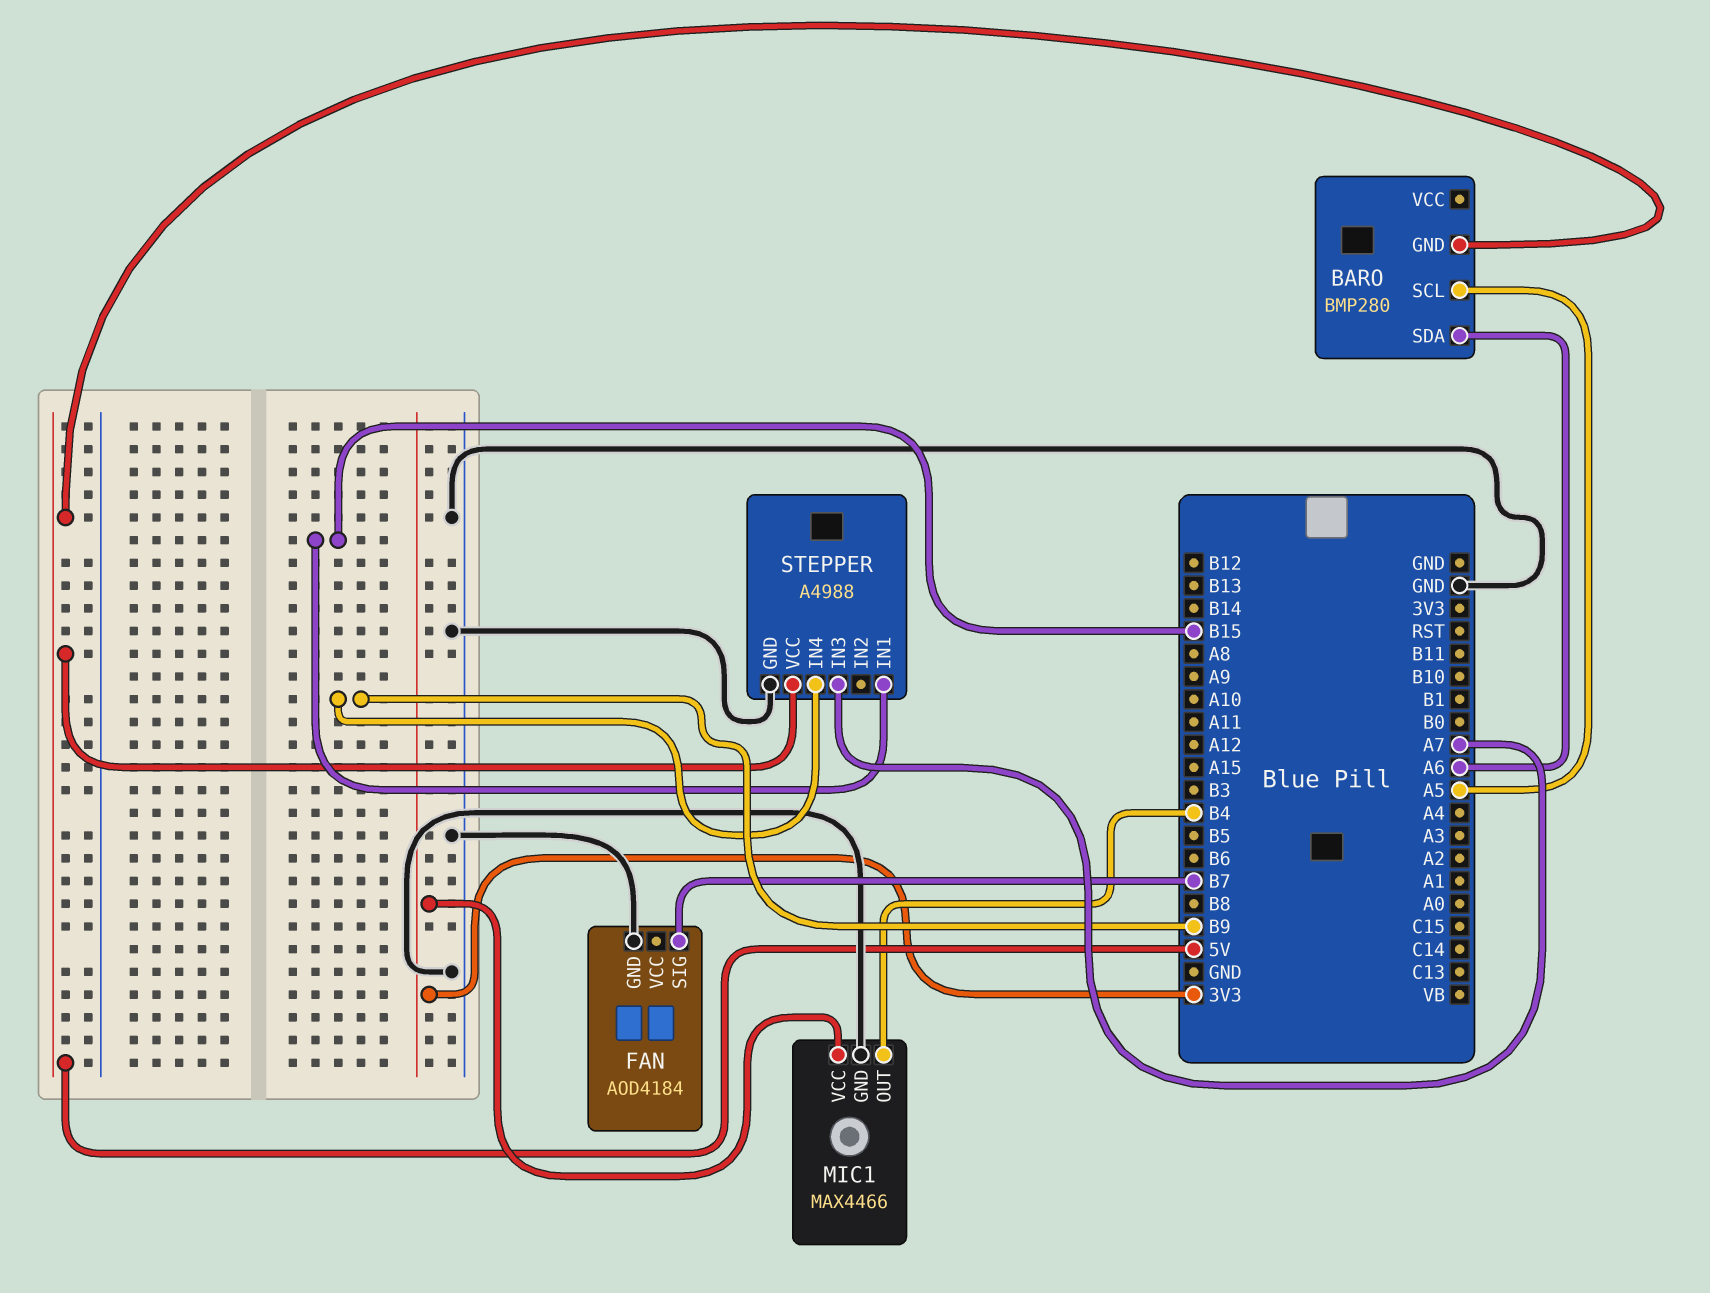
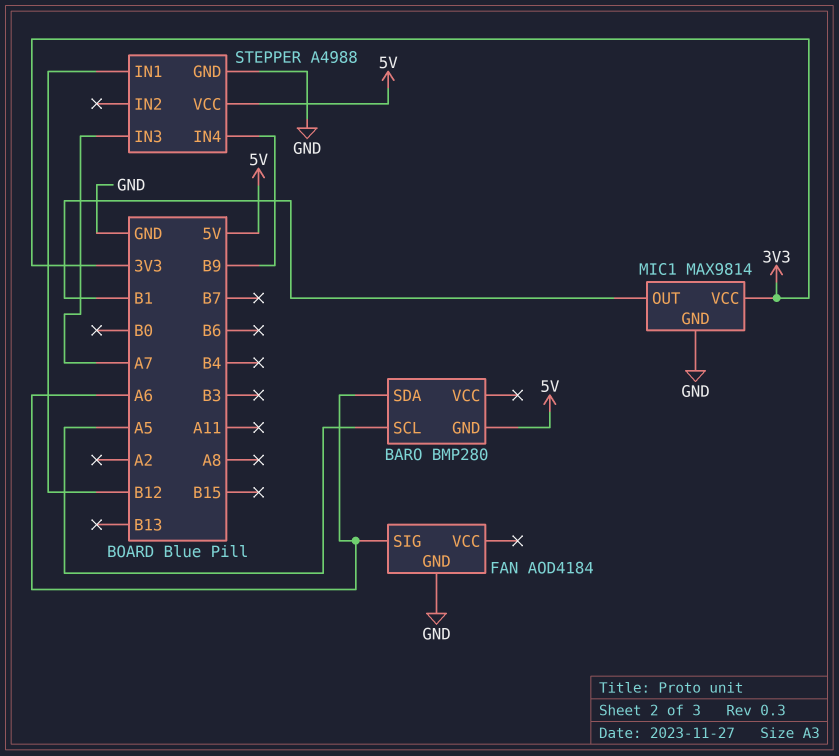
FAN pin SIG: B7 -> A6
MIC1: MAX4466 -> MAX9814
MIC1 pin OUT: B4 -> B1
STEPPER pin IN1: B15 -> B12

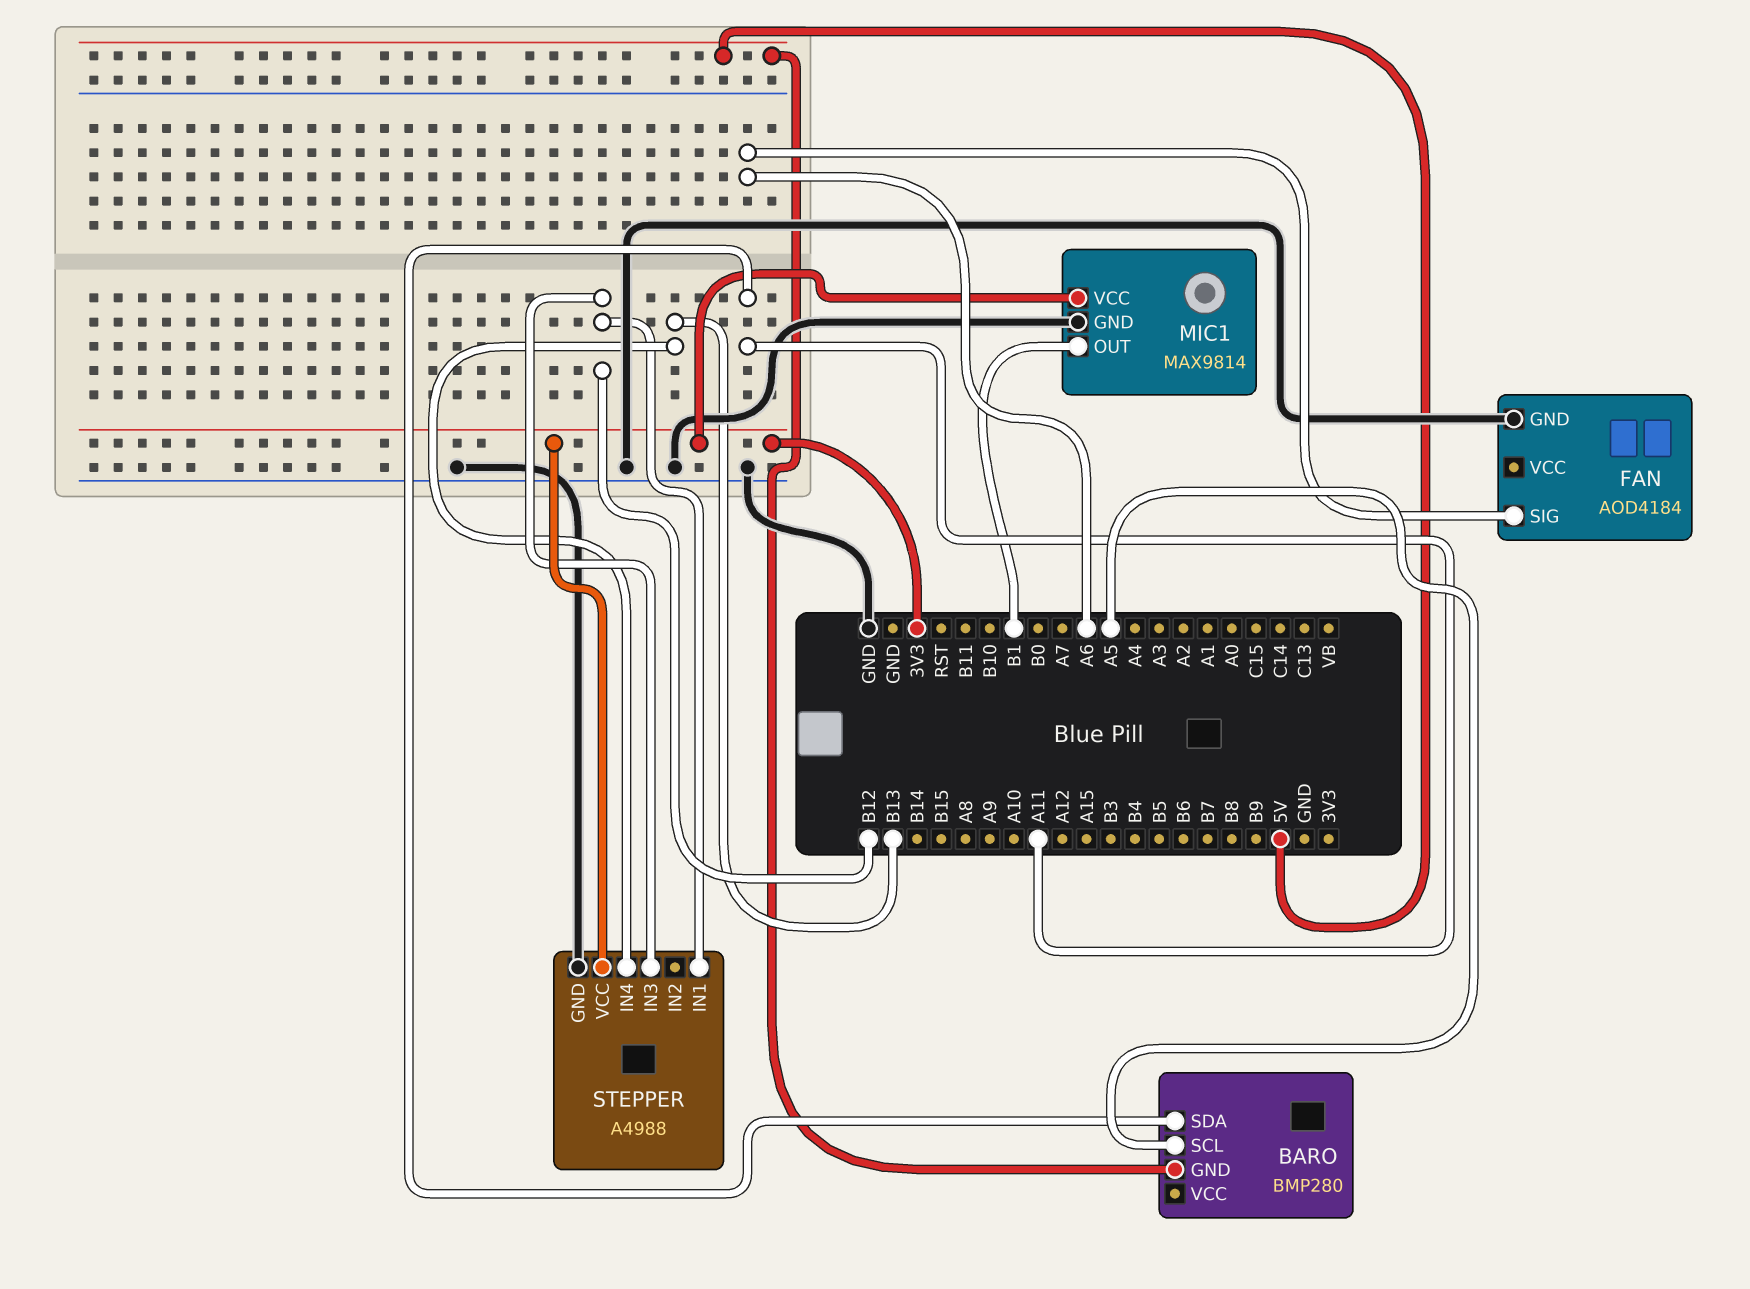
BARO pin SDA: A6 -> A11
STEPPER pin IN3: A7 -> B12
STEPPER pin IN4: B9 -> B13
STEPPER pin VCC: 5V -> 3V3

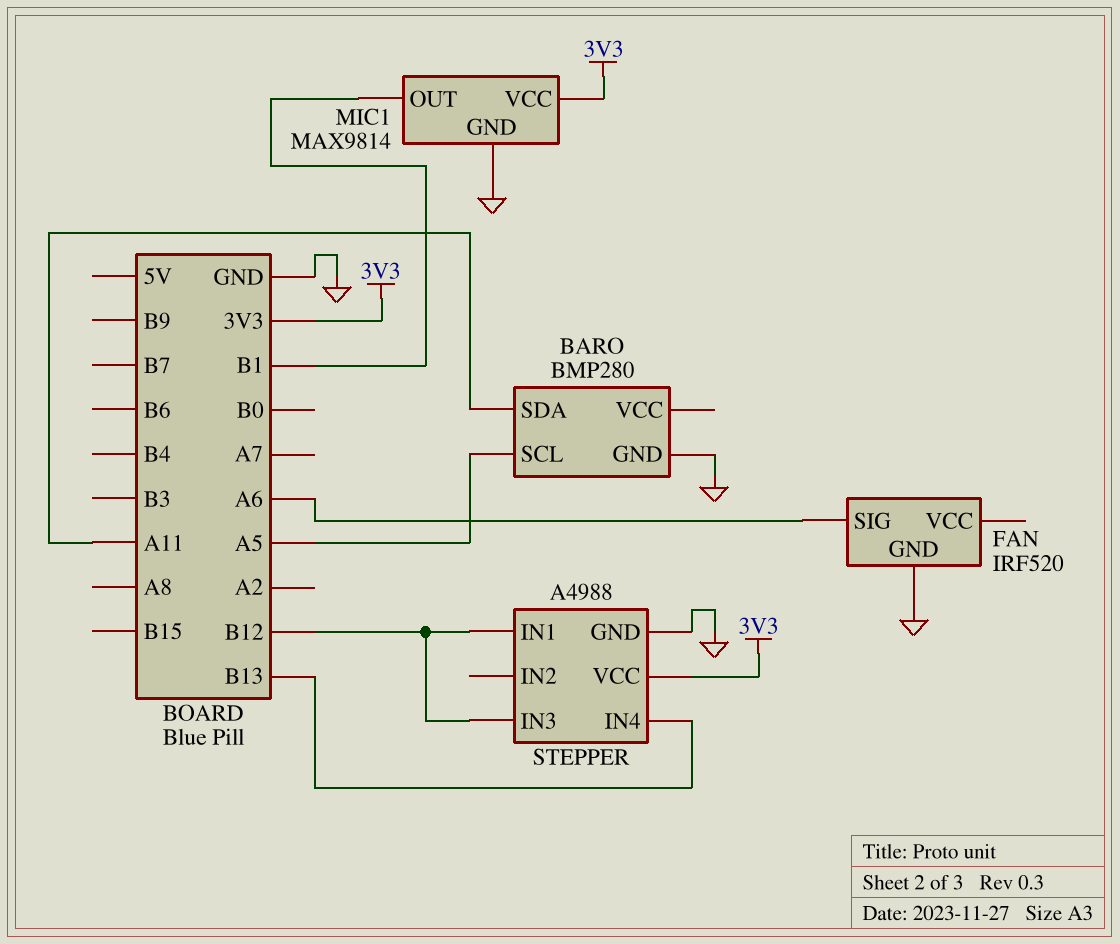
BARO pin GND: 5V -> GND
FAN: AOD4184 -> IRF520

